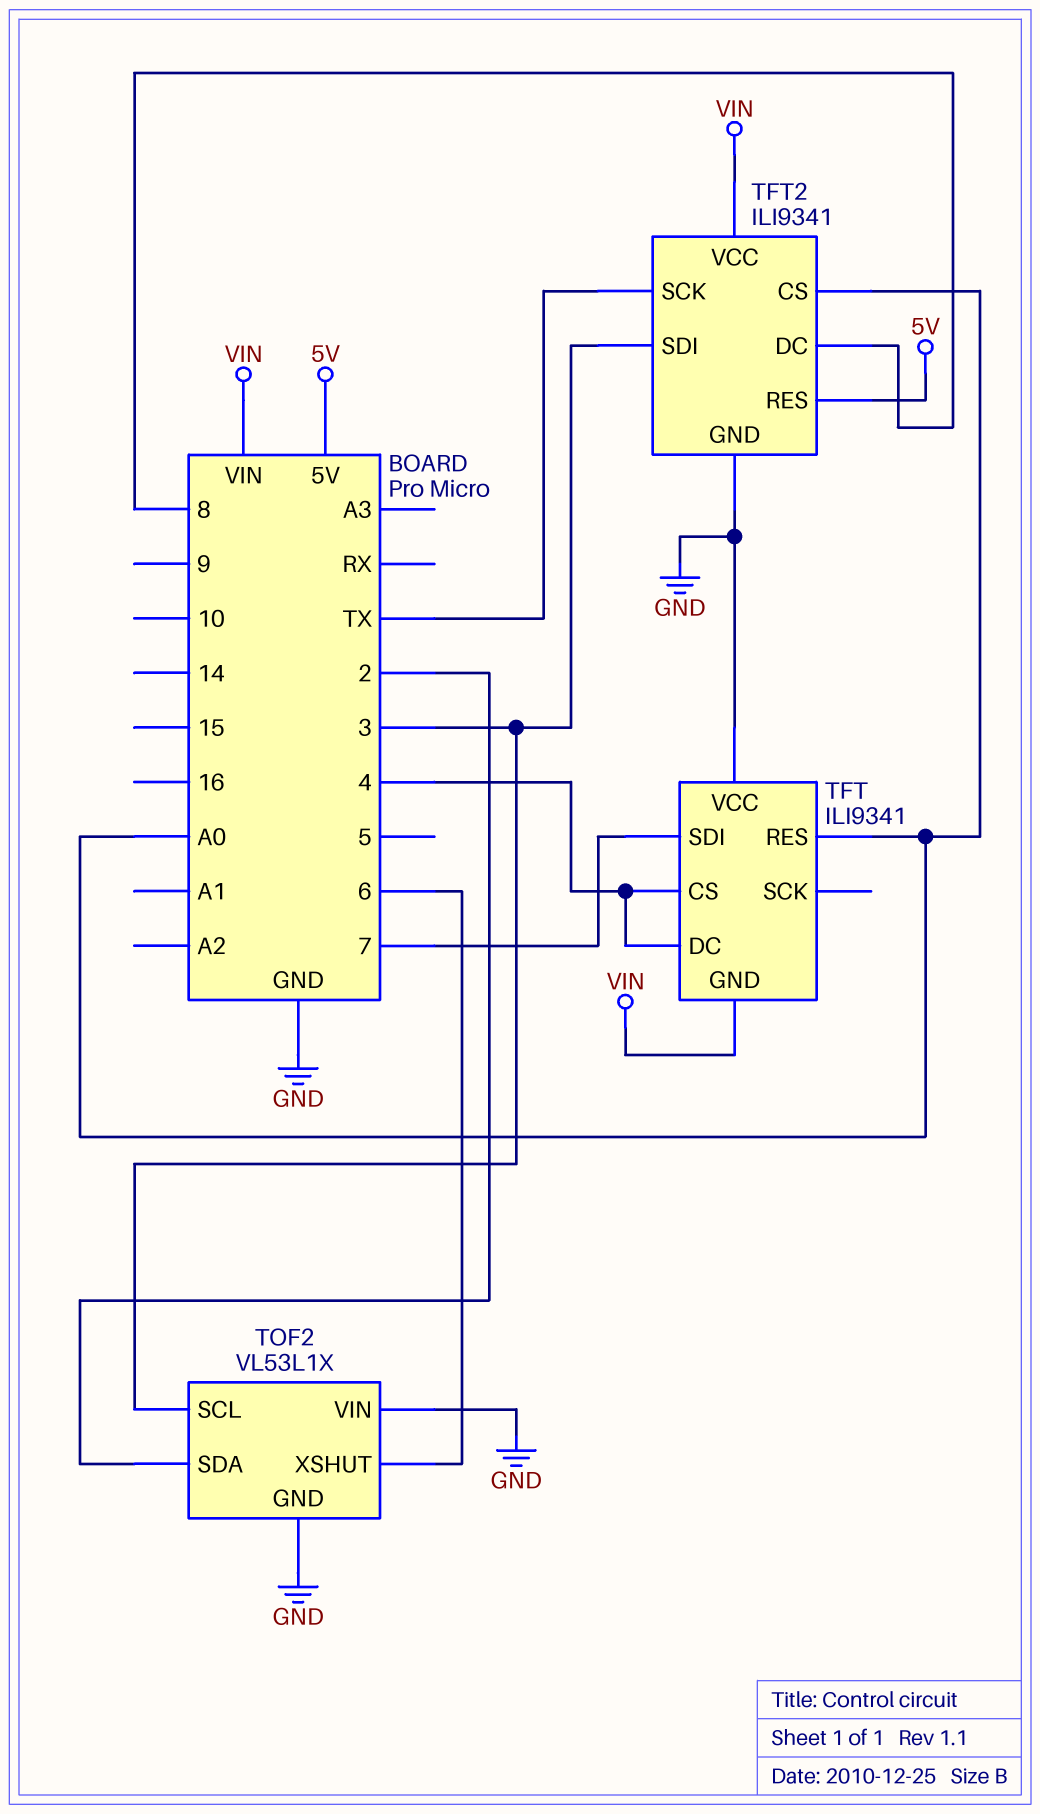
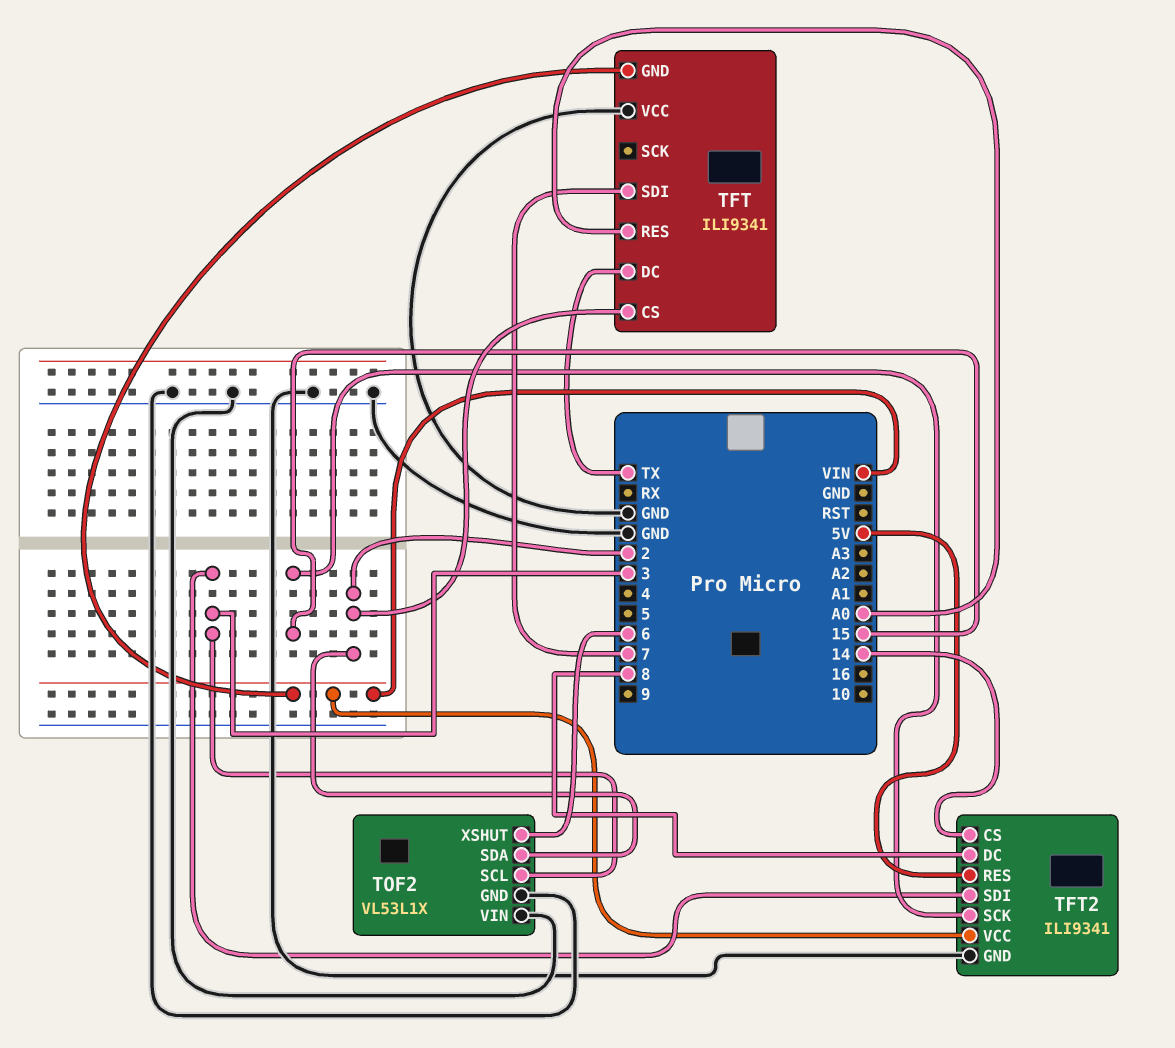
TFT pin CS: 4 -> 2
TFT pin DC: 4 -> TX
TFT2 pin CS: A0 -> 14
TFT2 pin SCK: TX -> 15

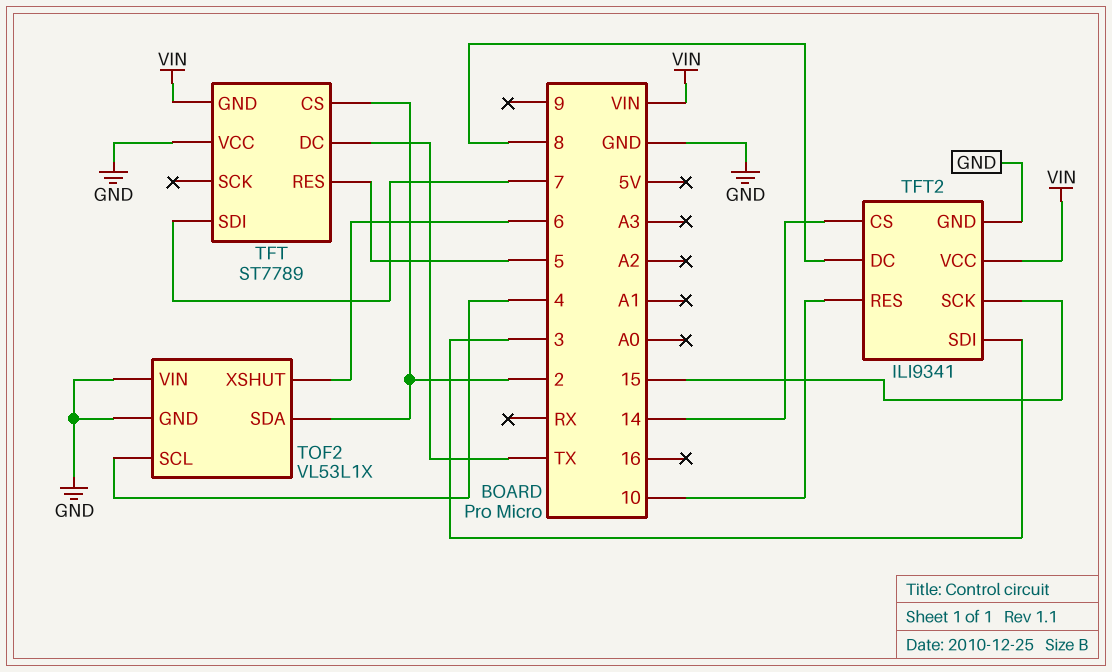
TFT: ILI9341 -> ST7789
TFT pin RES: A0 -> 5
TFT2 pin RES: 5V -> 10
TOF2 pin SCL: 3 -> 4

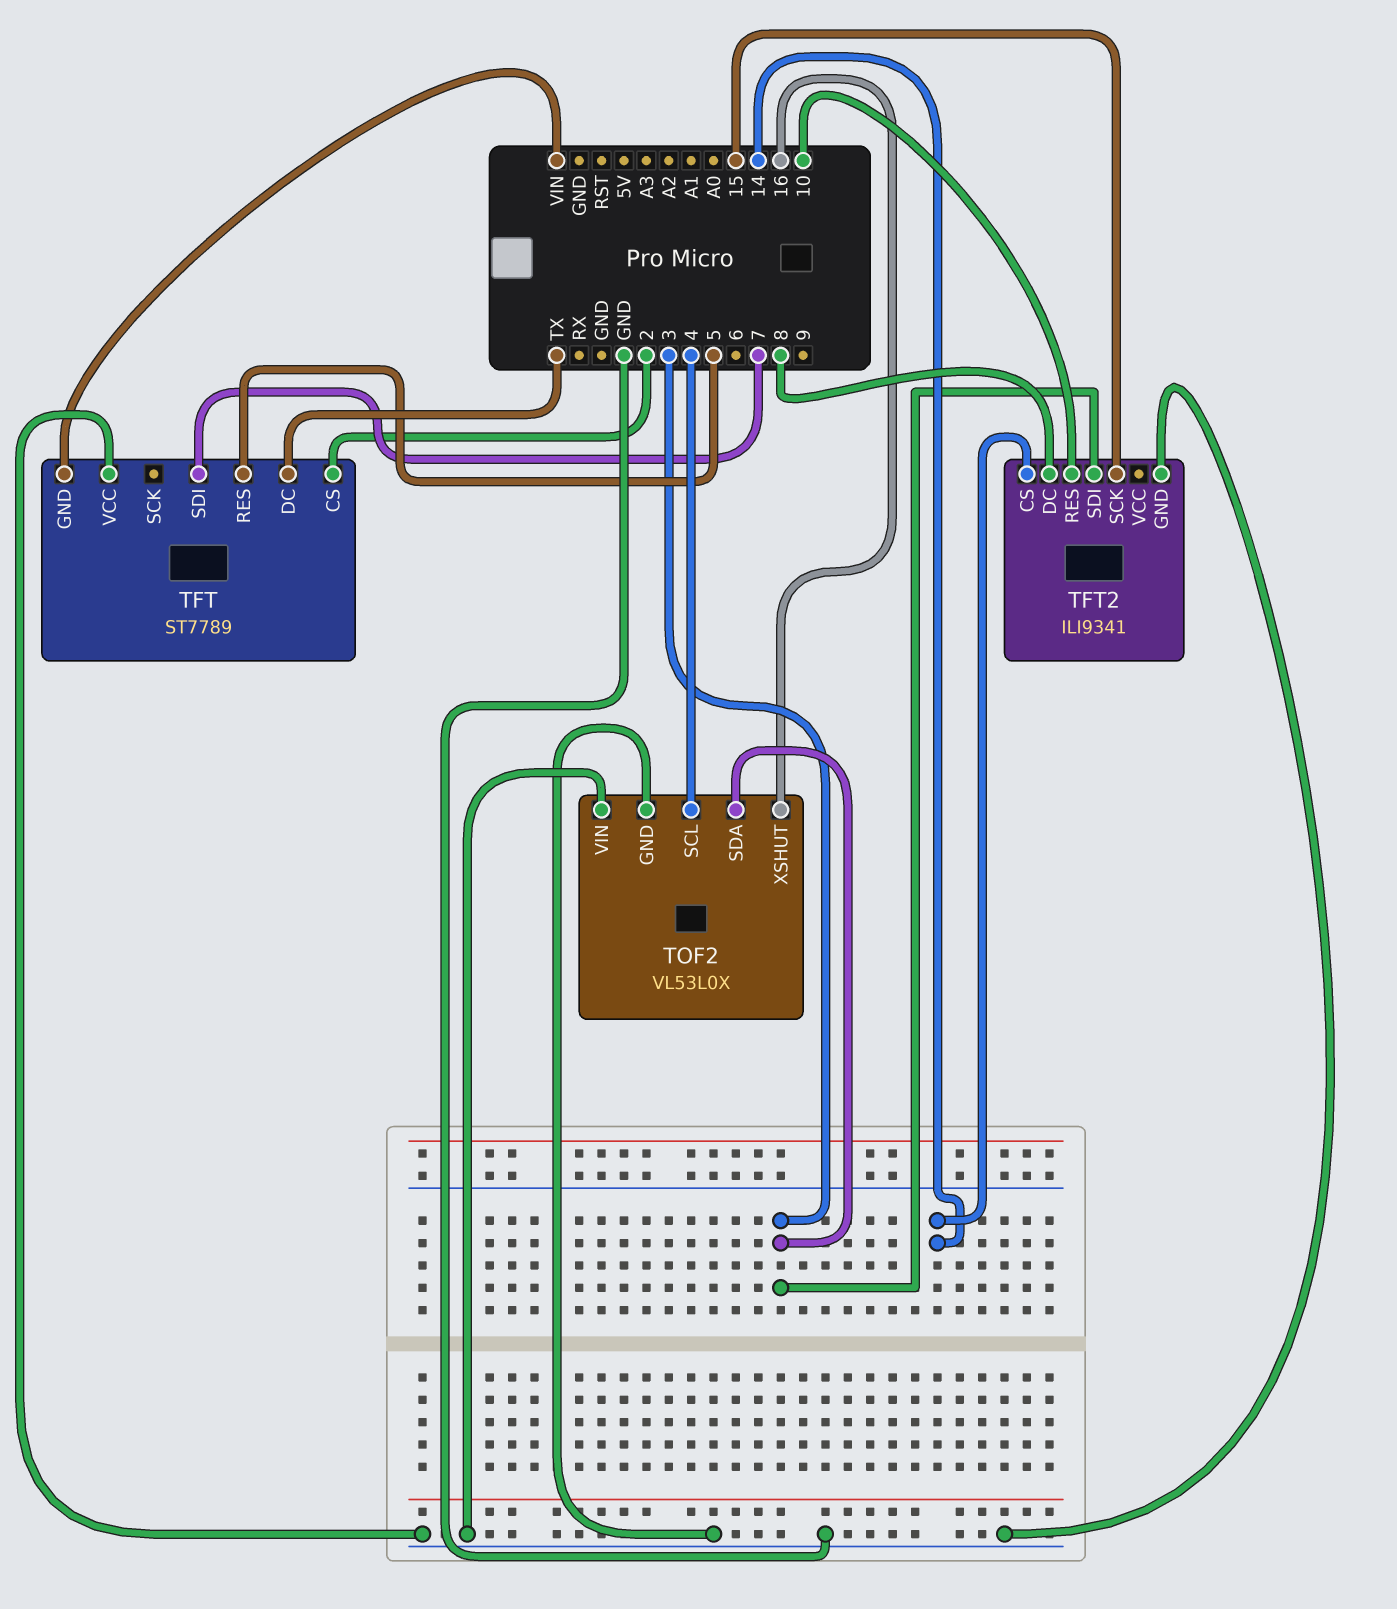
TFT2 pin VCC: VIN -> none
TOF2: VL53L1X -> VL53L0X
TOF2 pin SDA: 2 -> 3
TOF2 pin XSHUT: 6 -> 16

